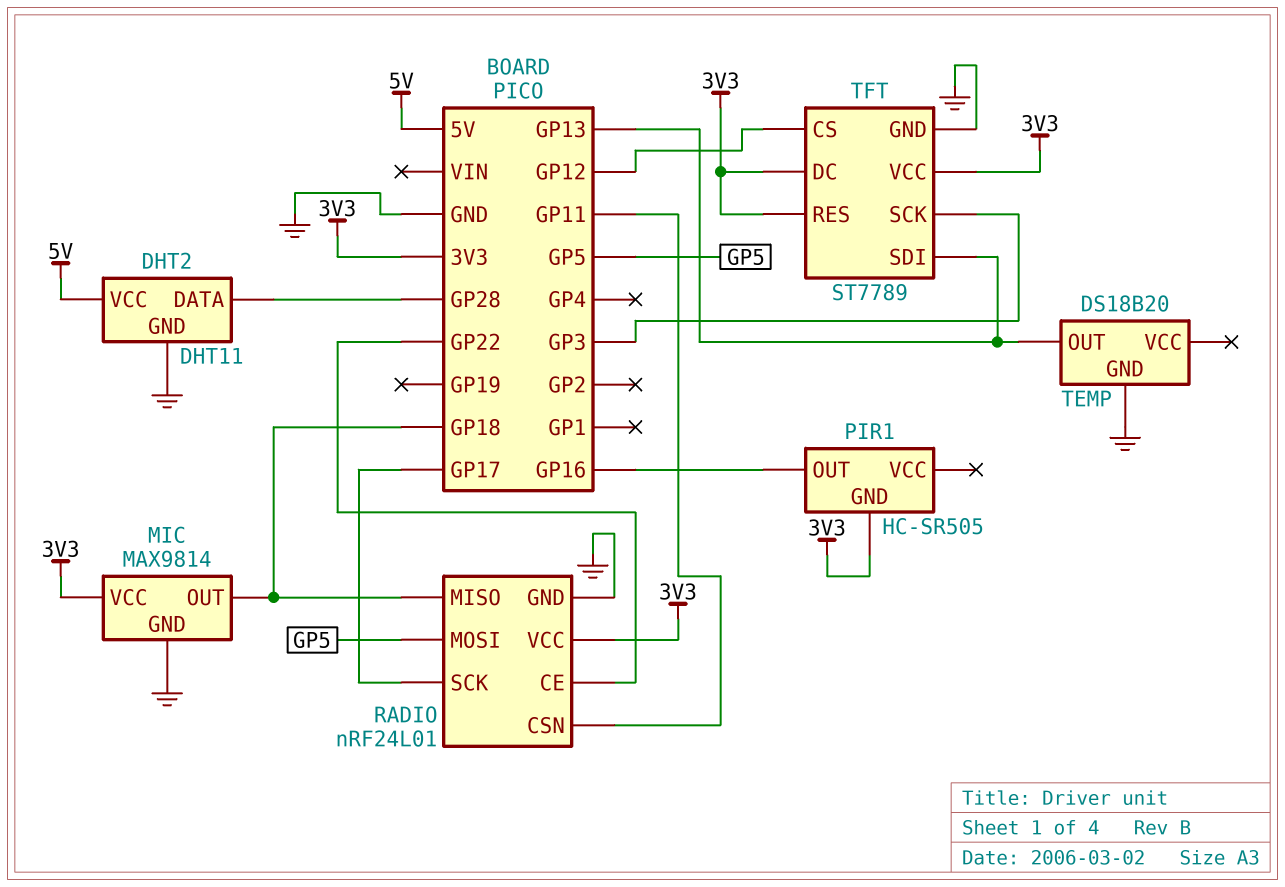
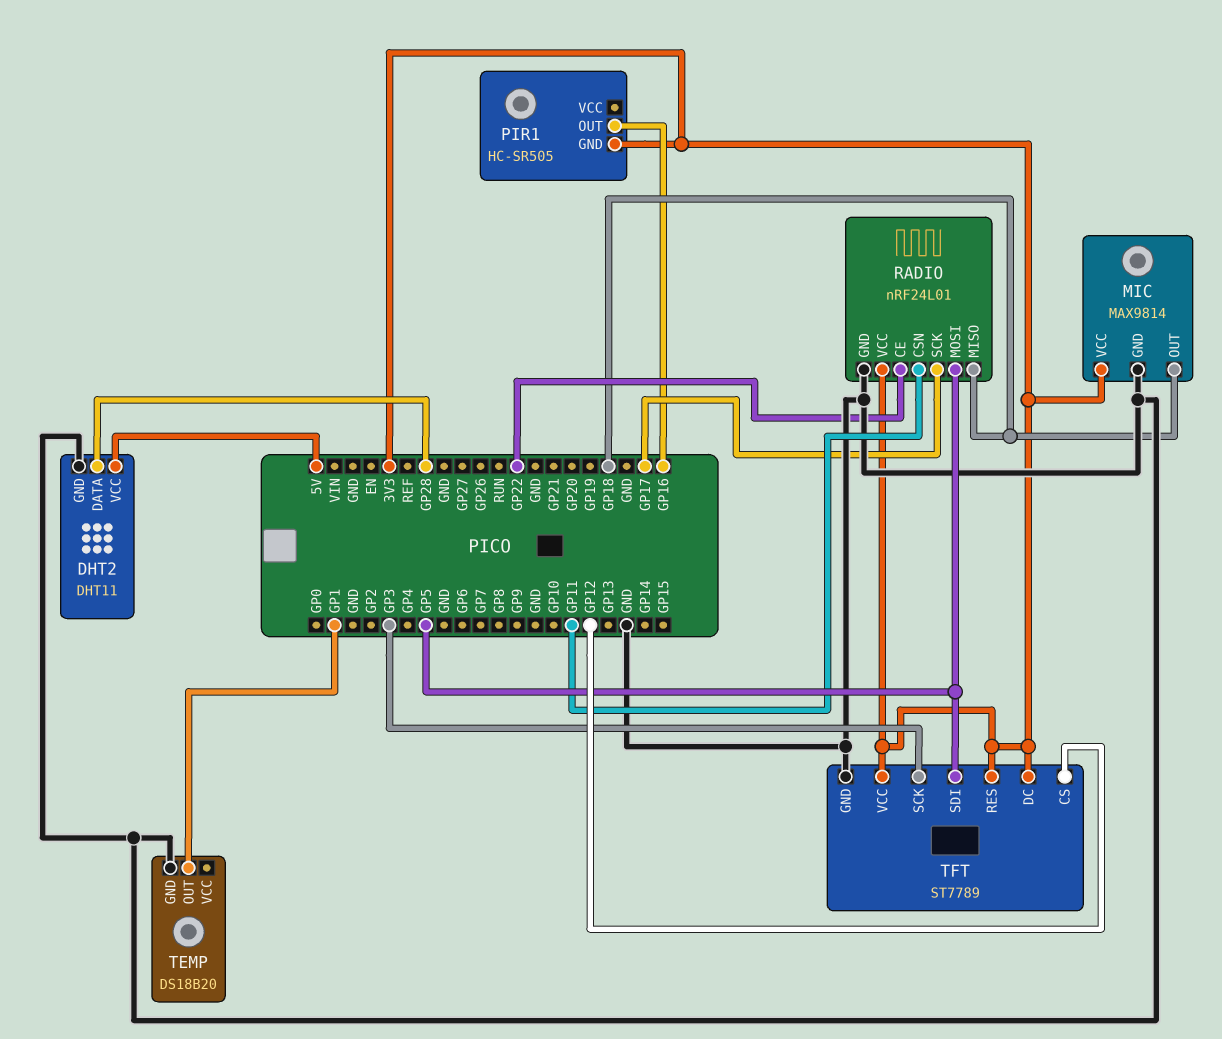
TEMP pin OUT: GP13 -> GP1
TFT pin SDI: GP13 -> GP5

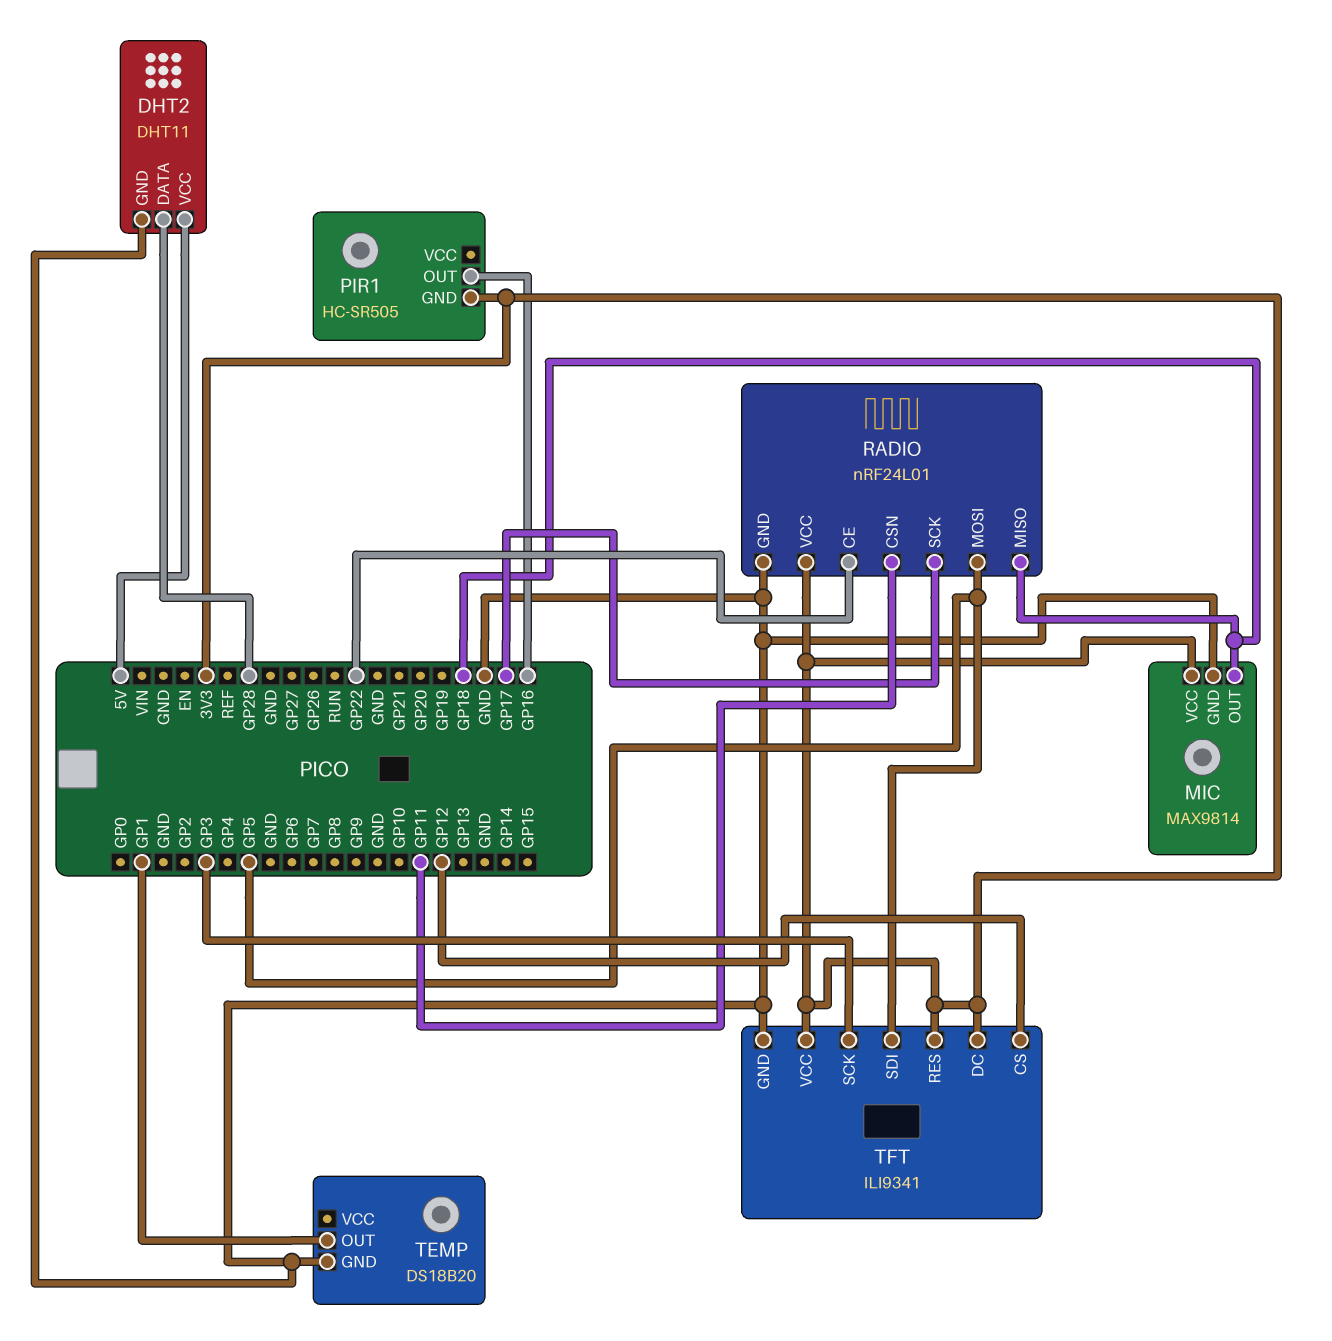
TFT: ST7789 -> ILI9341

